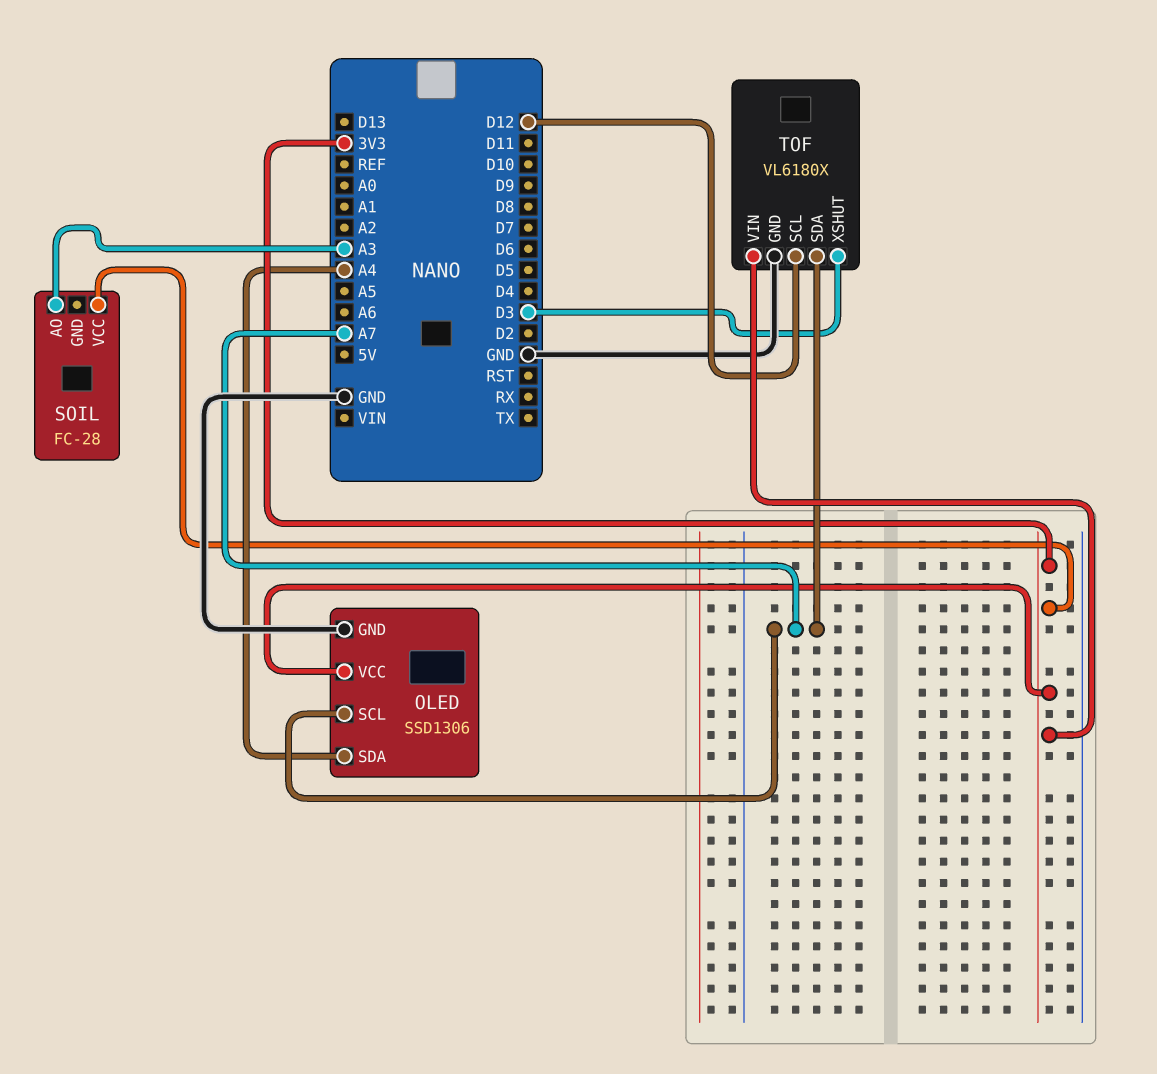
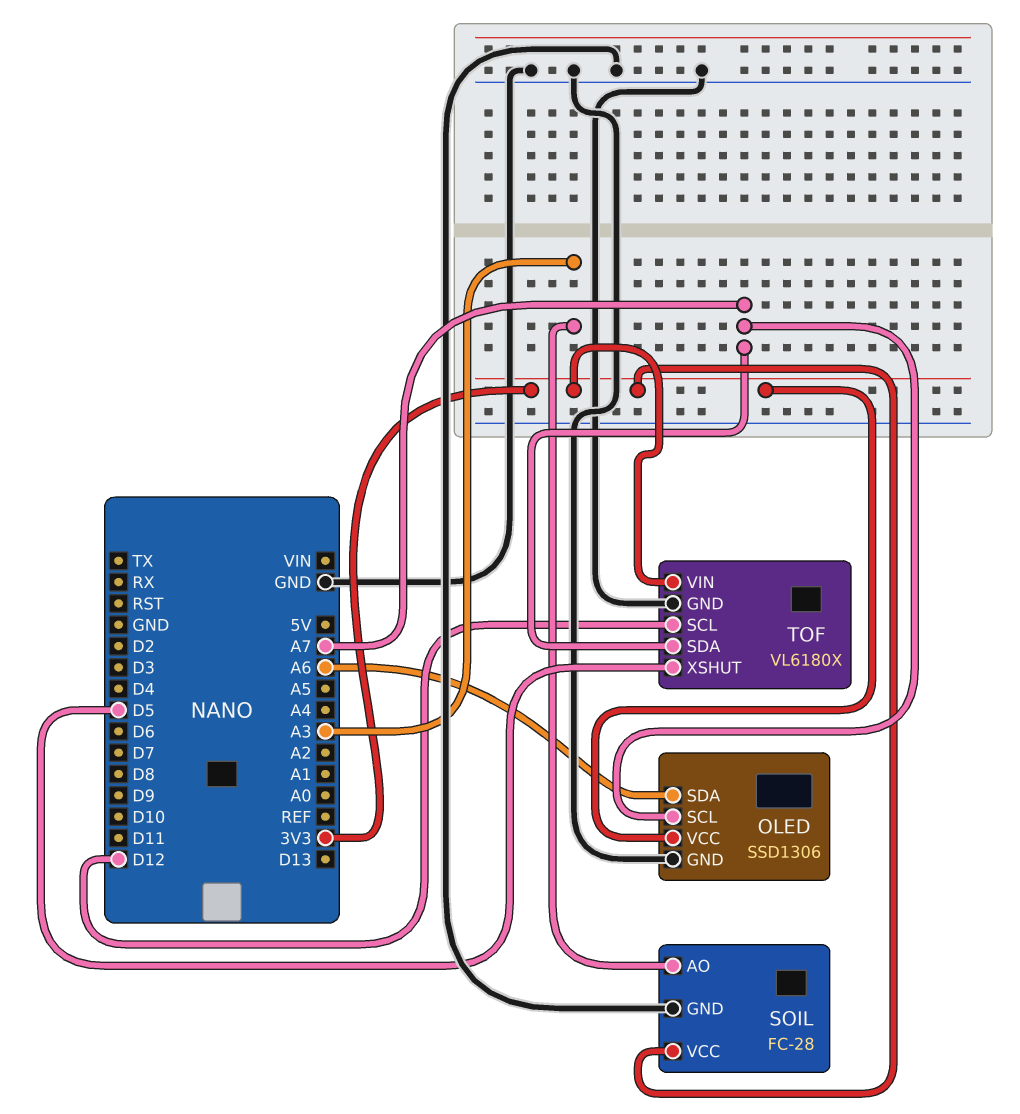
OLED pin SDA: A4 -> A6
SOIL pin GND: none -> GND
TOF pin XSHUT: D3 -> D5

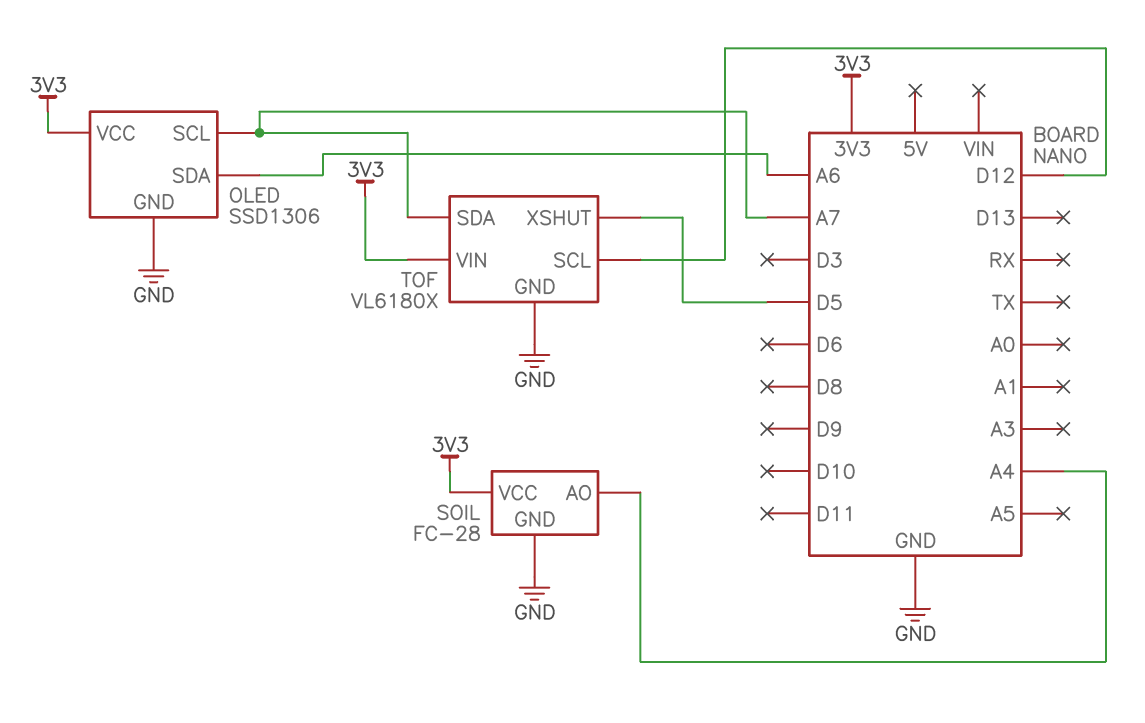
SOIL pin AO: A3 -> A4

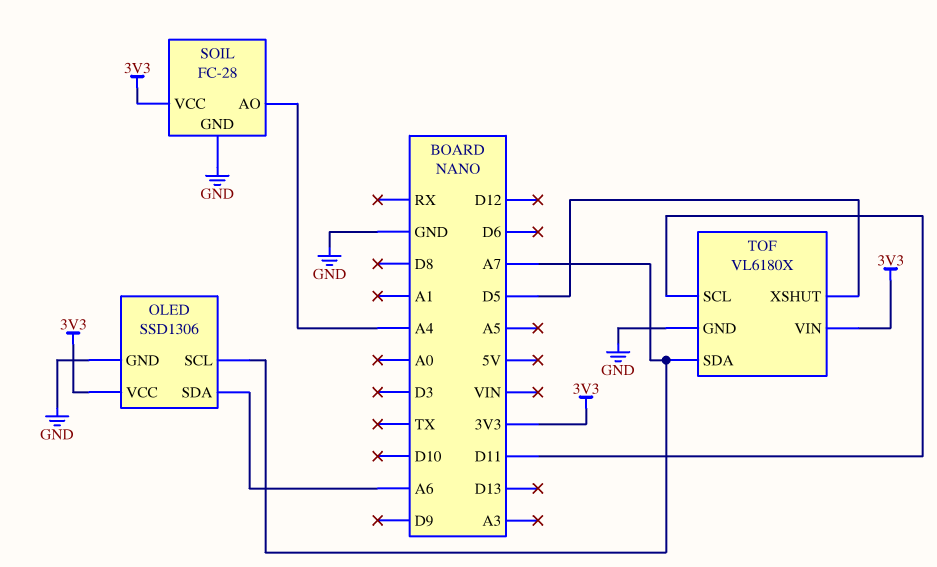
TOF pin SCL: D12 -> D11

